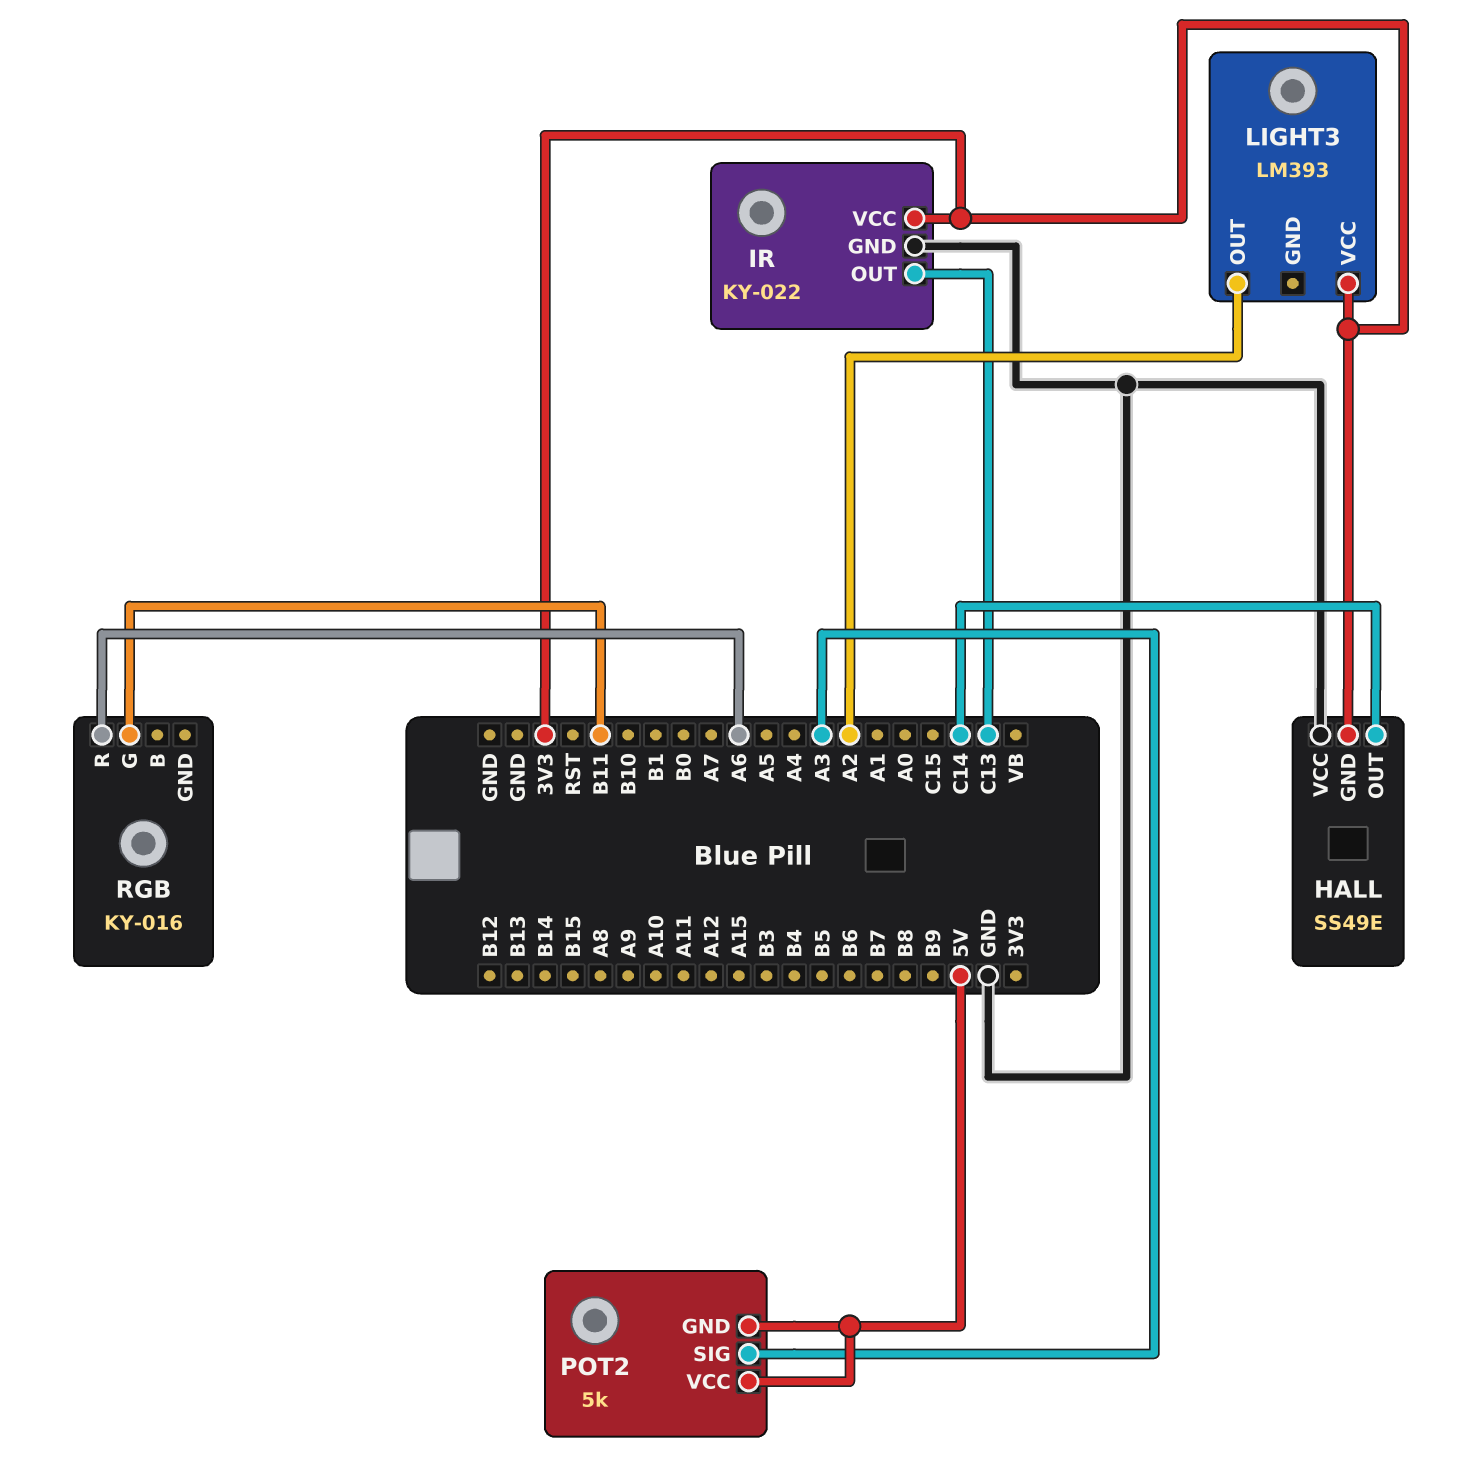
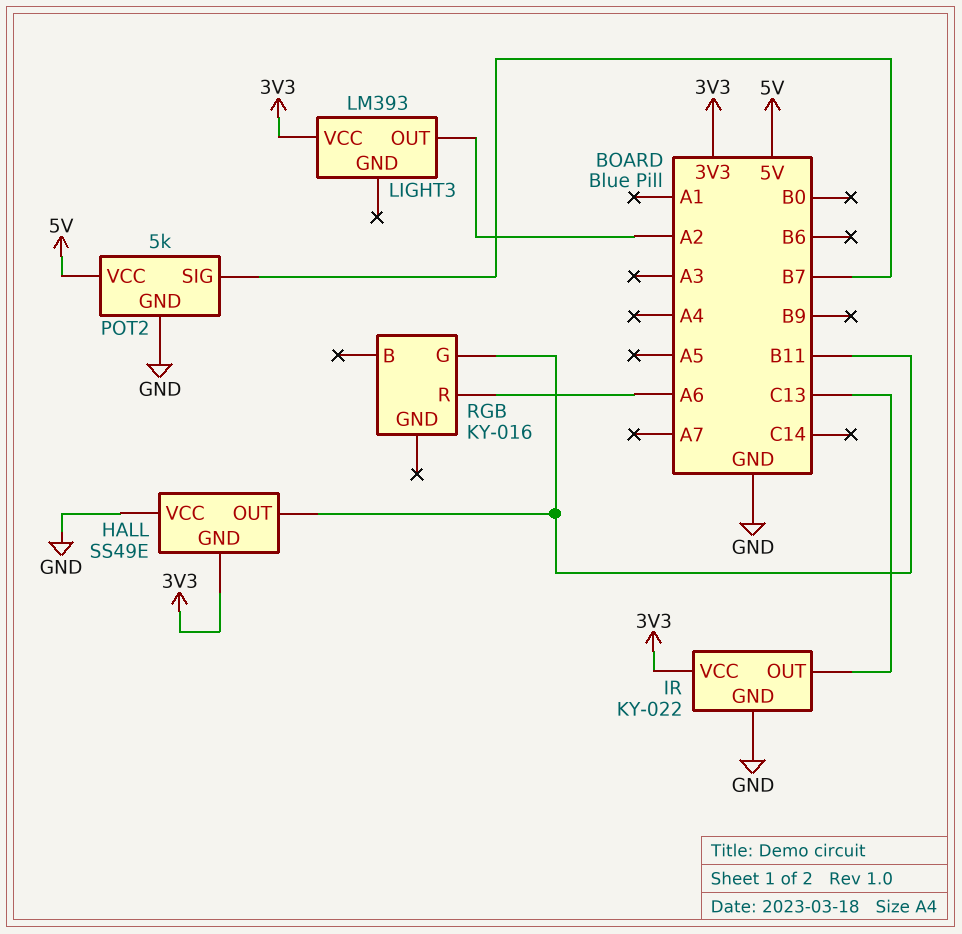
HALL pin OUT: C14 -> B11
POT2 pin GND: 5V -> GND
POT2 pin SIG: A3 -> B7

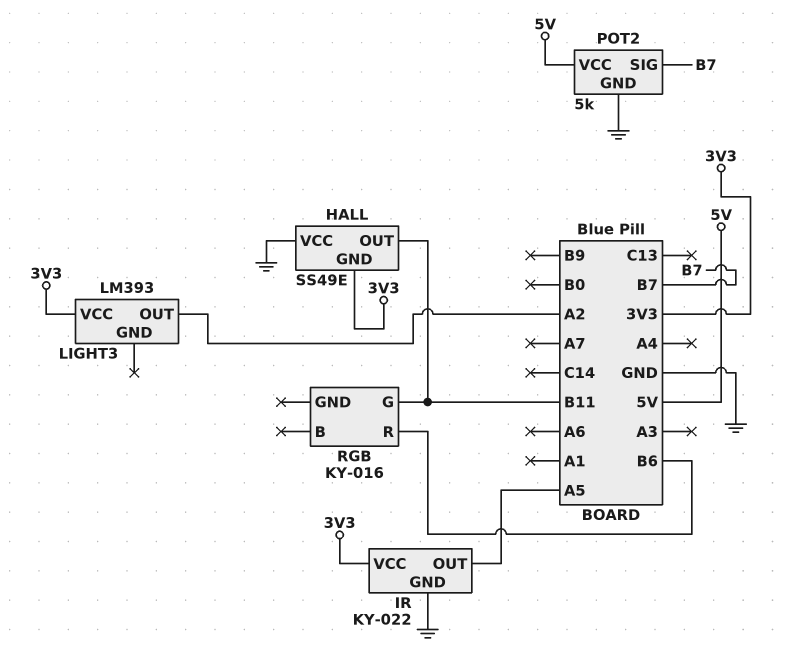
IR pin OUT: C13 -> A5
RGB pin R: A6 -> B6

